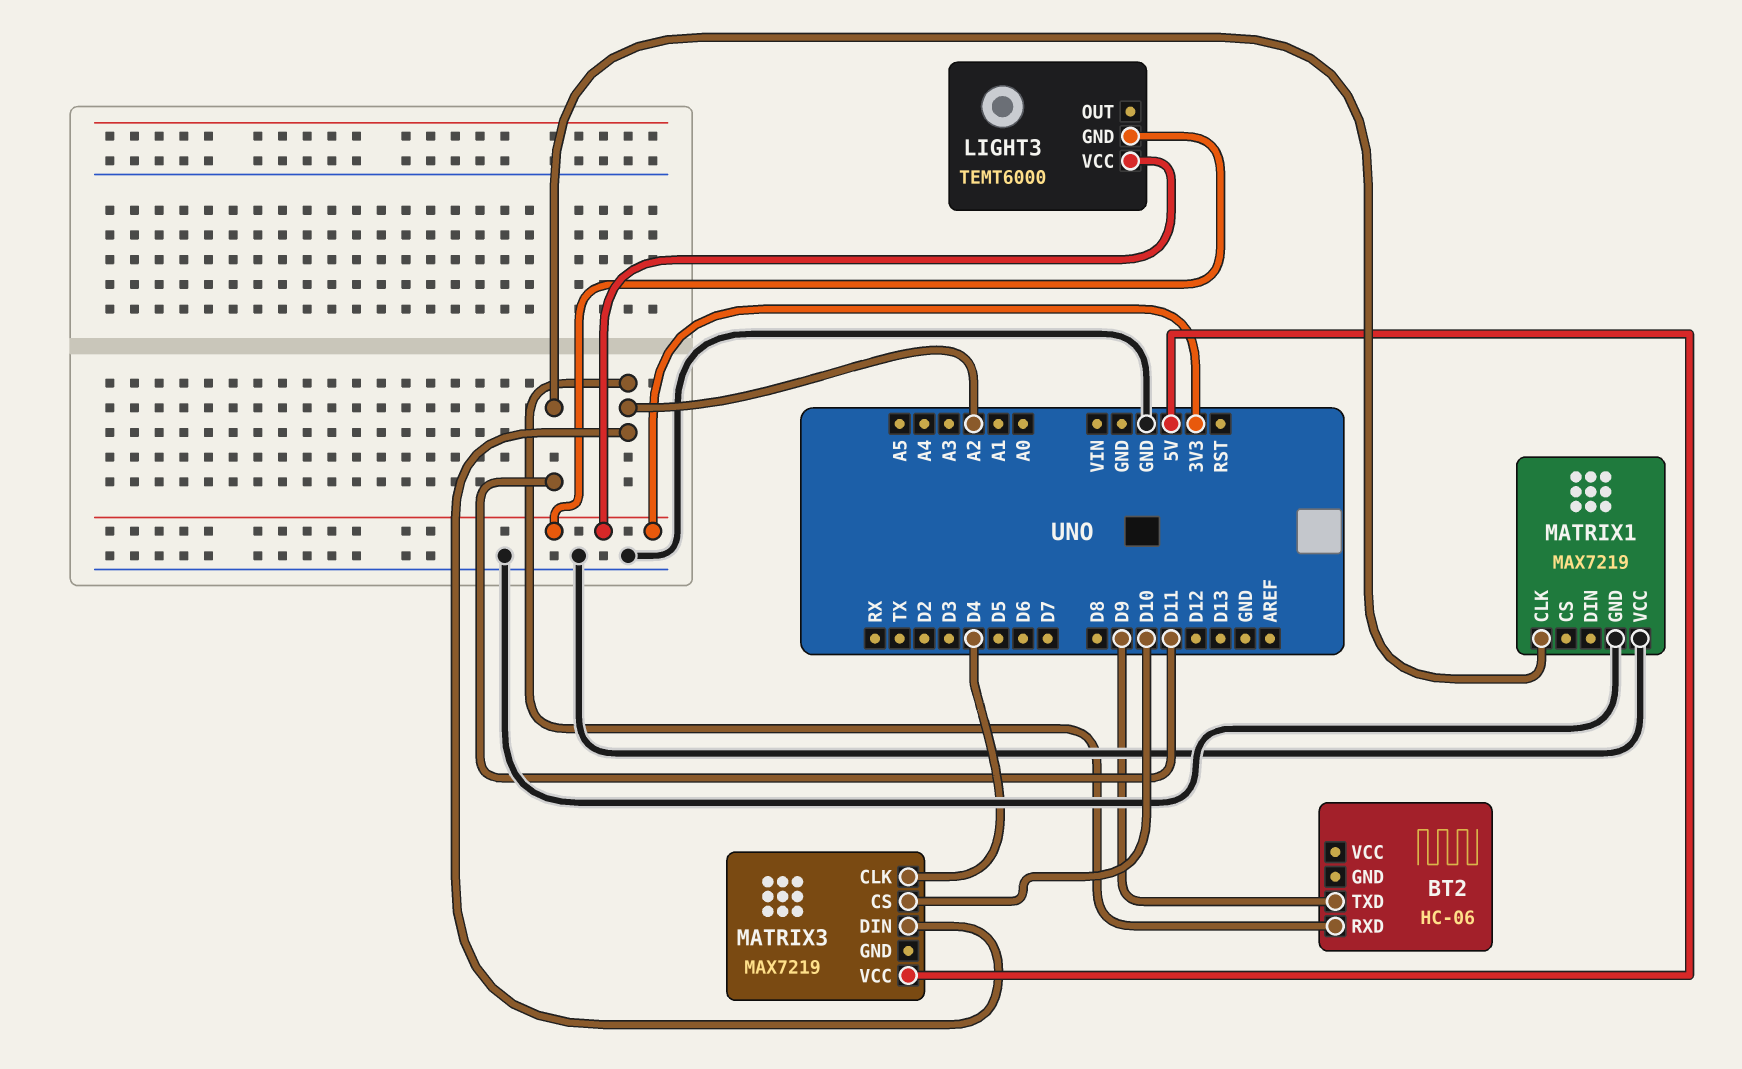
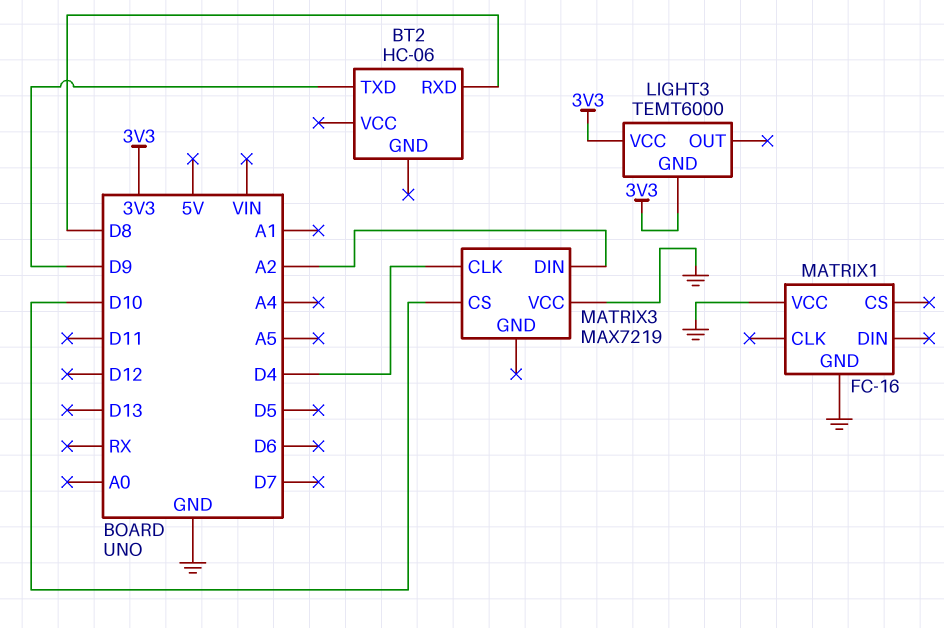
BT2 pin RXD: A2 -> D8
MATRIX1: MAX7219 -> FC-16
MATRIX1 pin CLK: D11 -> none
MATRIX3 pin VCC: 5V -> GND

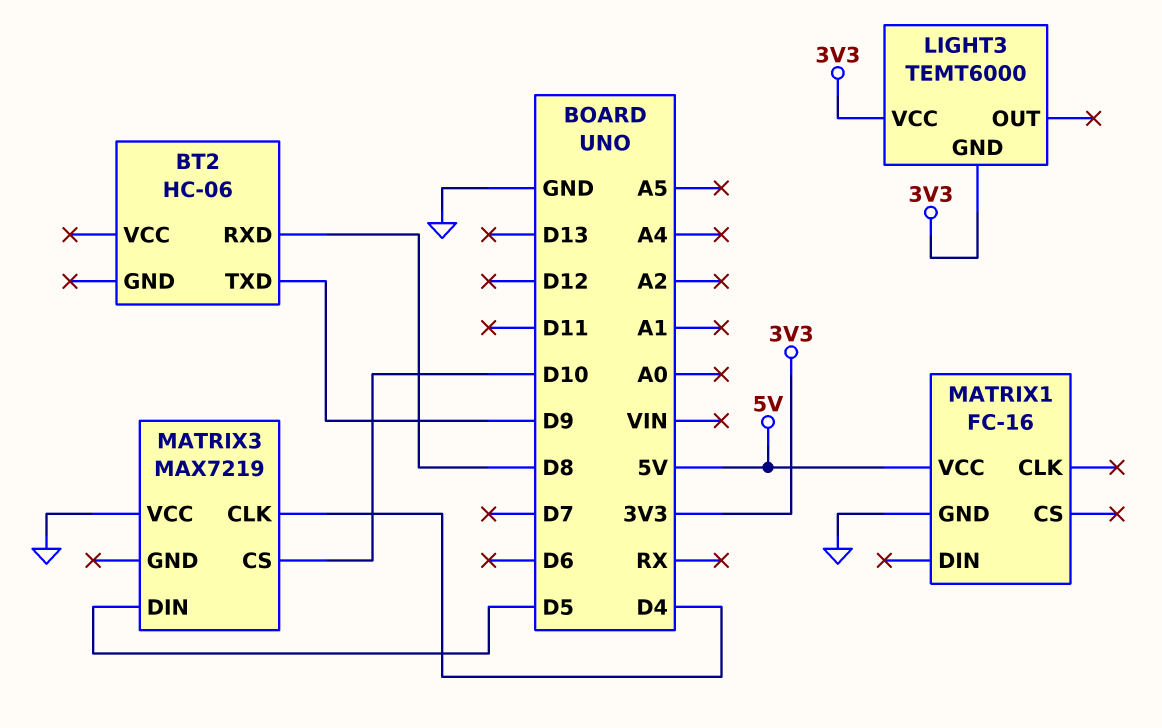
MATRIX1 pin VCC: GND -> 5V
MATRIX3 pin DIN: A2 -> D5

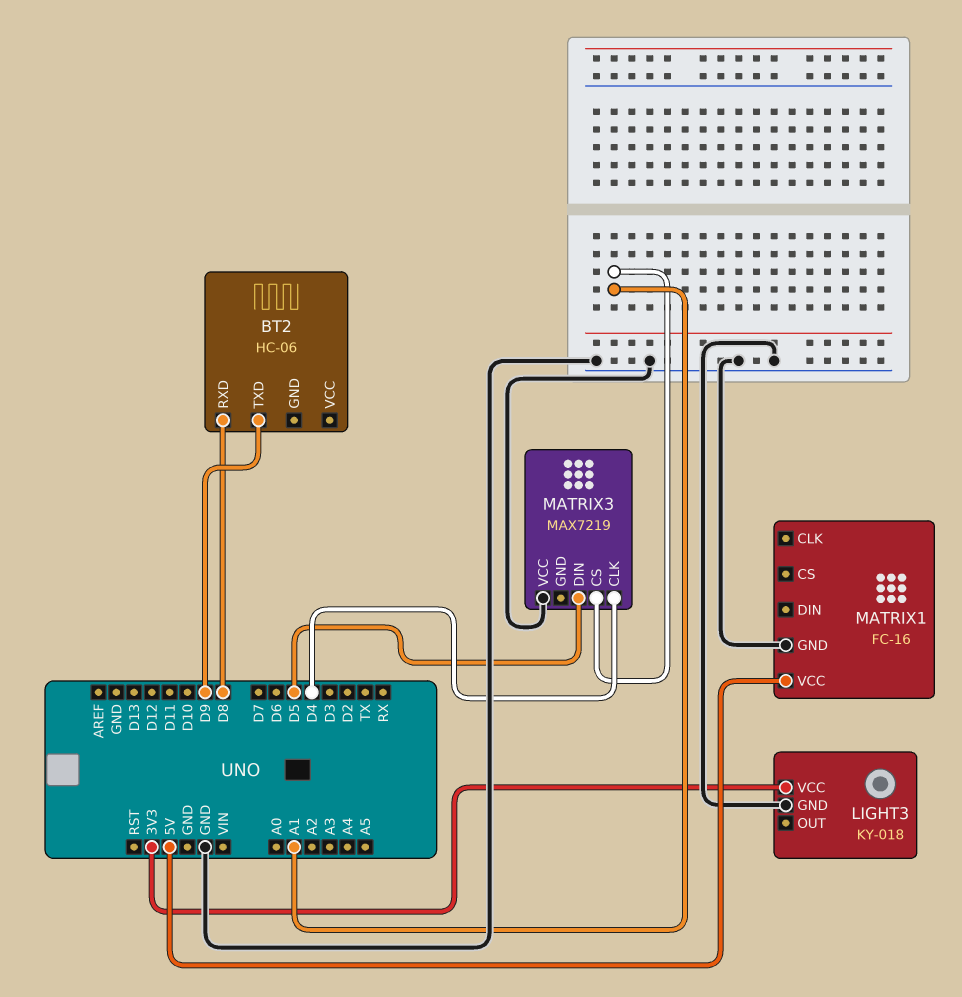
LIGHT3: TEMT6000 -> KY-018
LIGHT3 pin GND: 3V3 -> GND
MATRIX3 pin CS: D10 -> A1

